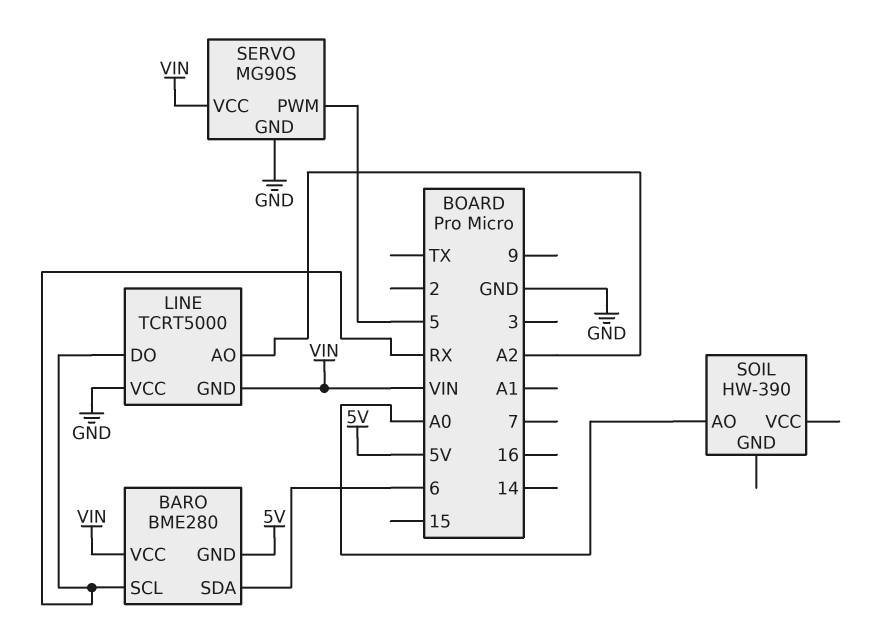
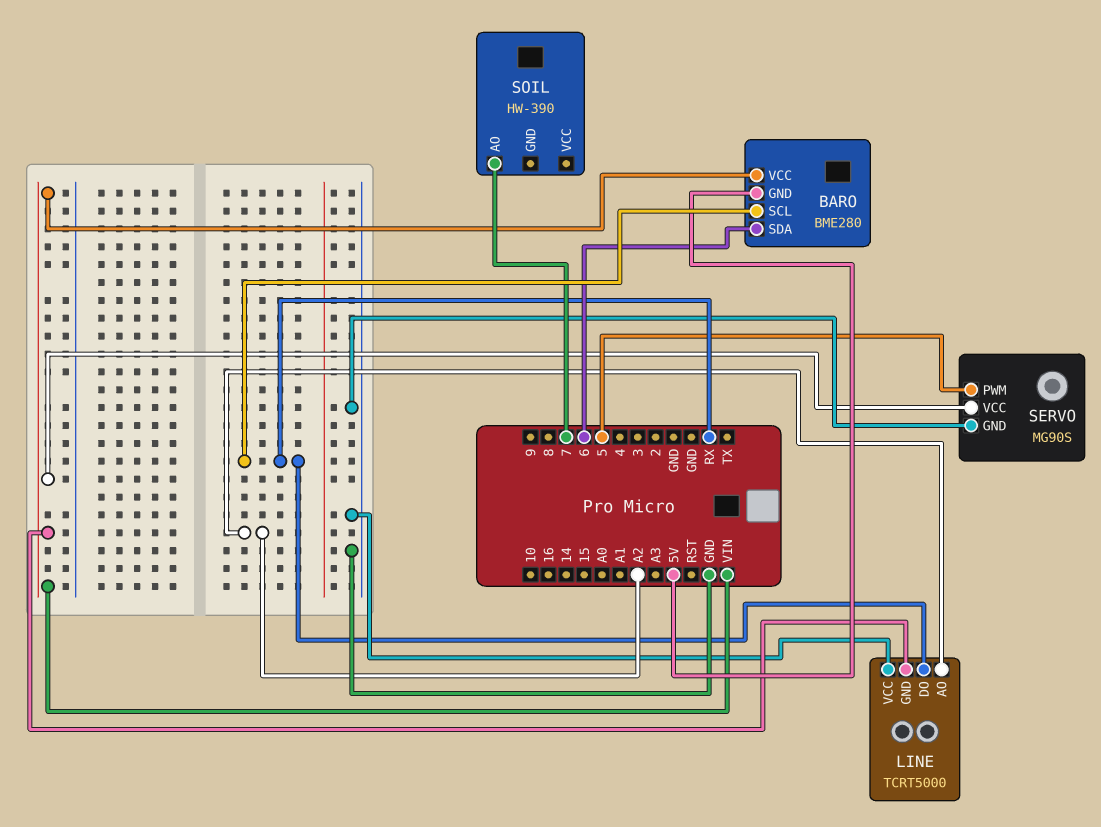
SOIL pin AO: A0 -> 7

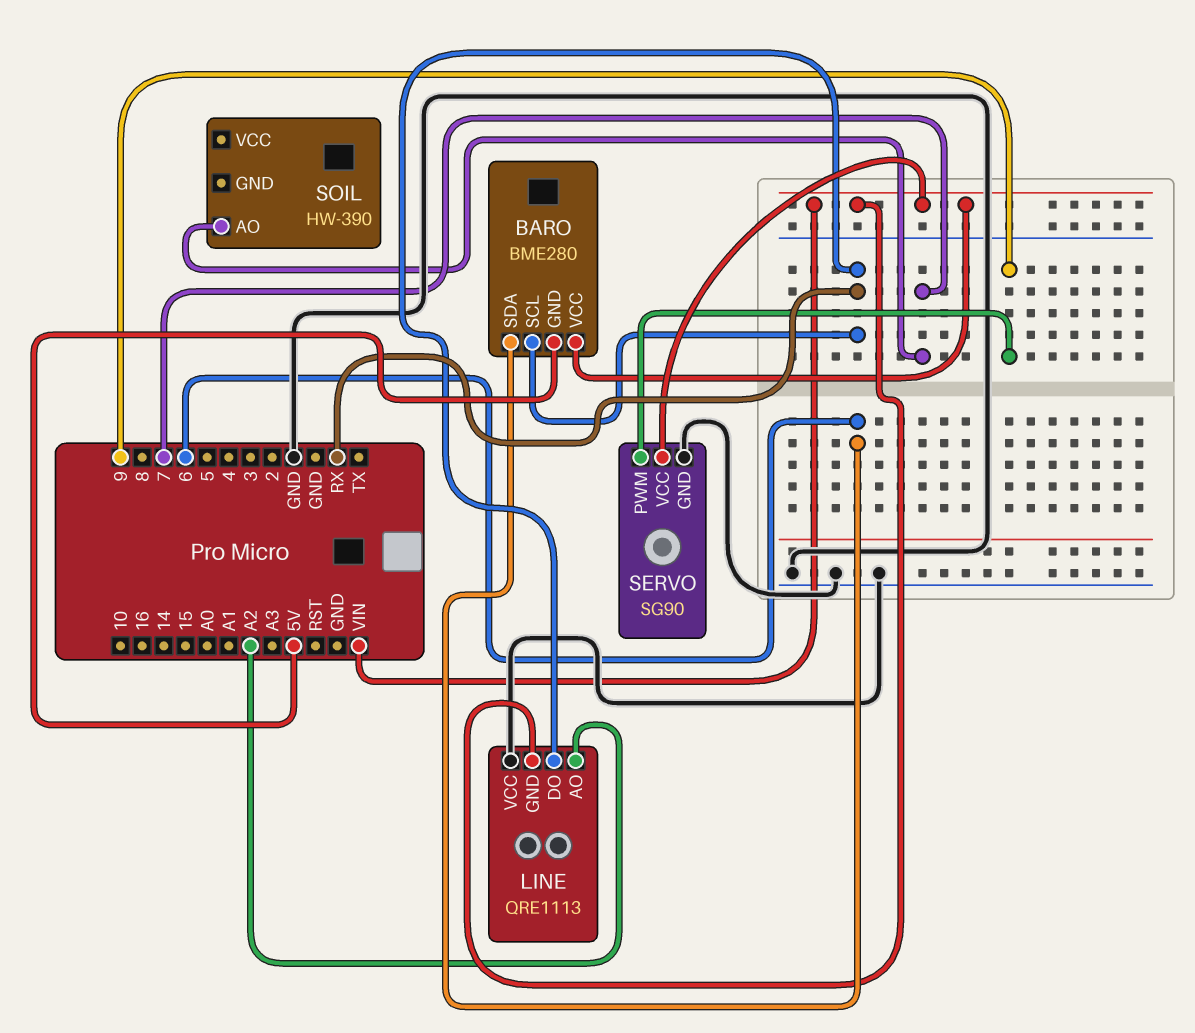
LINE: TCRT5000 -> QRE1113
SERVO: MG90S -> SG90
SERVO pin PWM: 5 -> 9

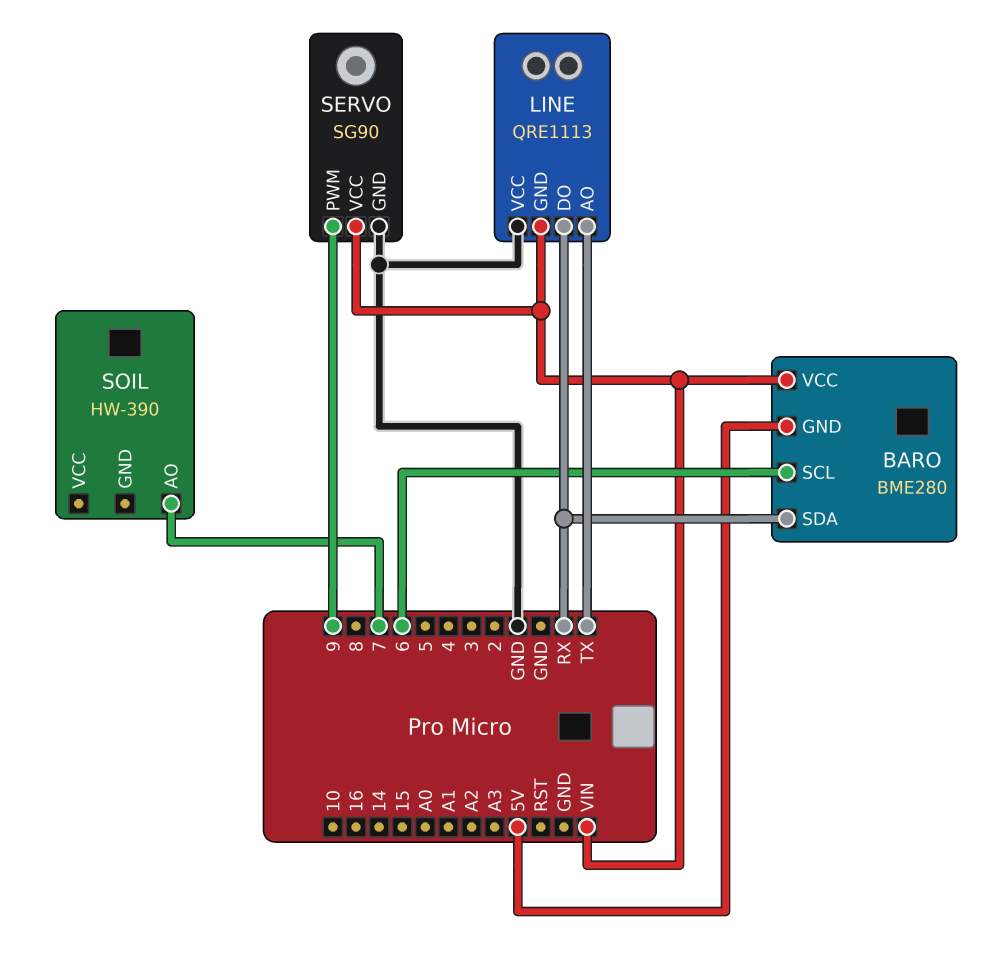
BARO pin SCL: RX -> 6
BARO pin SDA: 6 -> RX
LINE pin AO: A2 -> TX

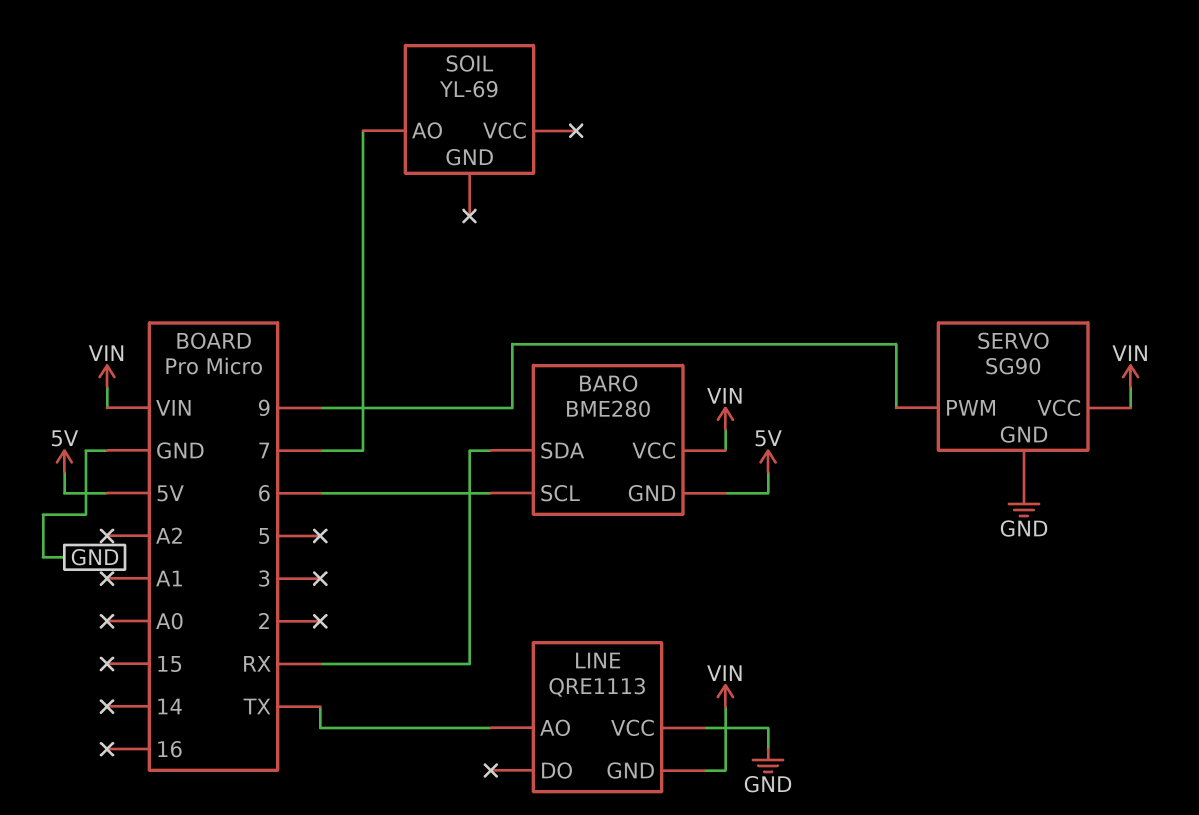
LINE pin DO: RX -> none
SOIL: HW-390 -> YL-69

